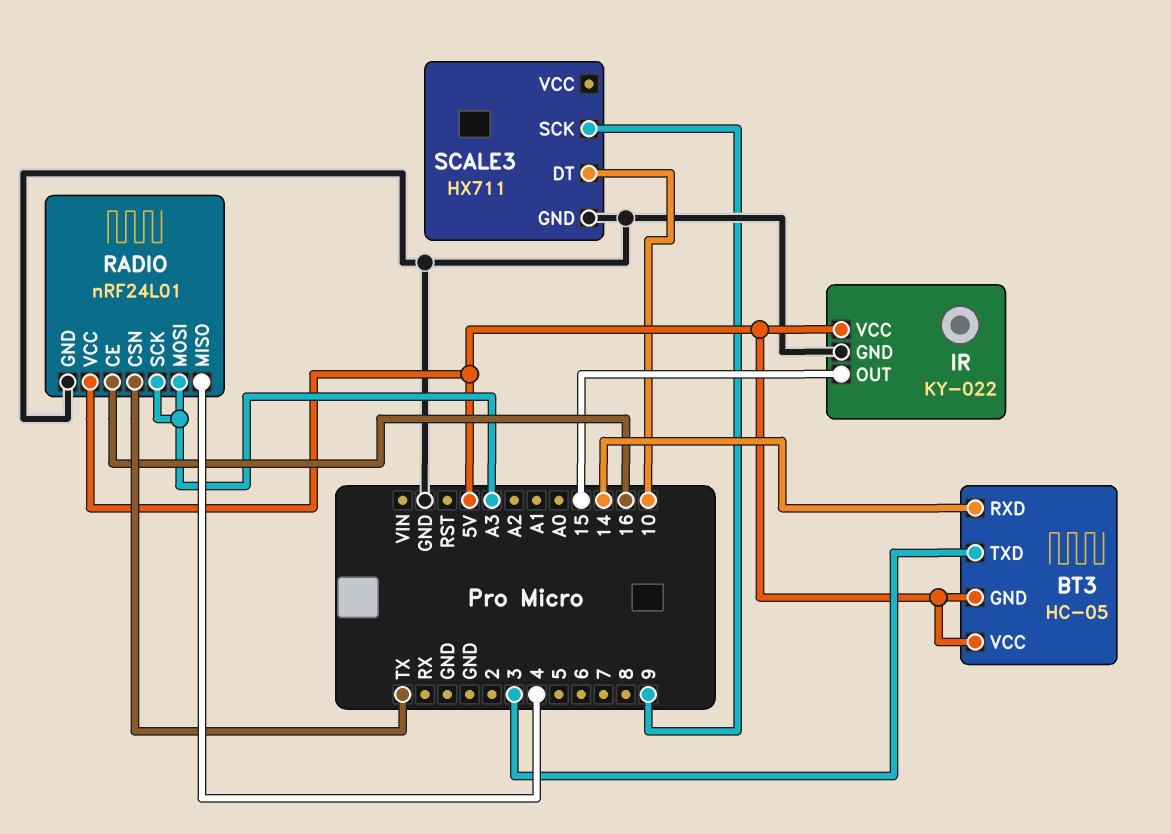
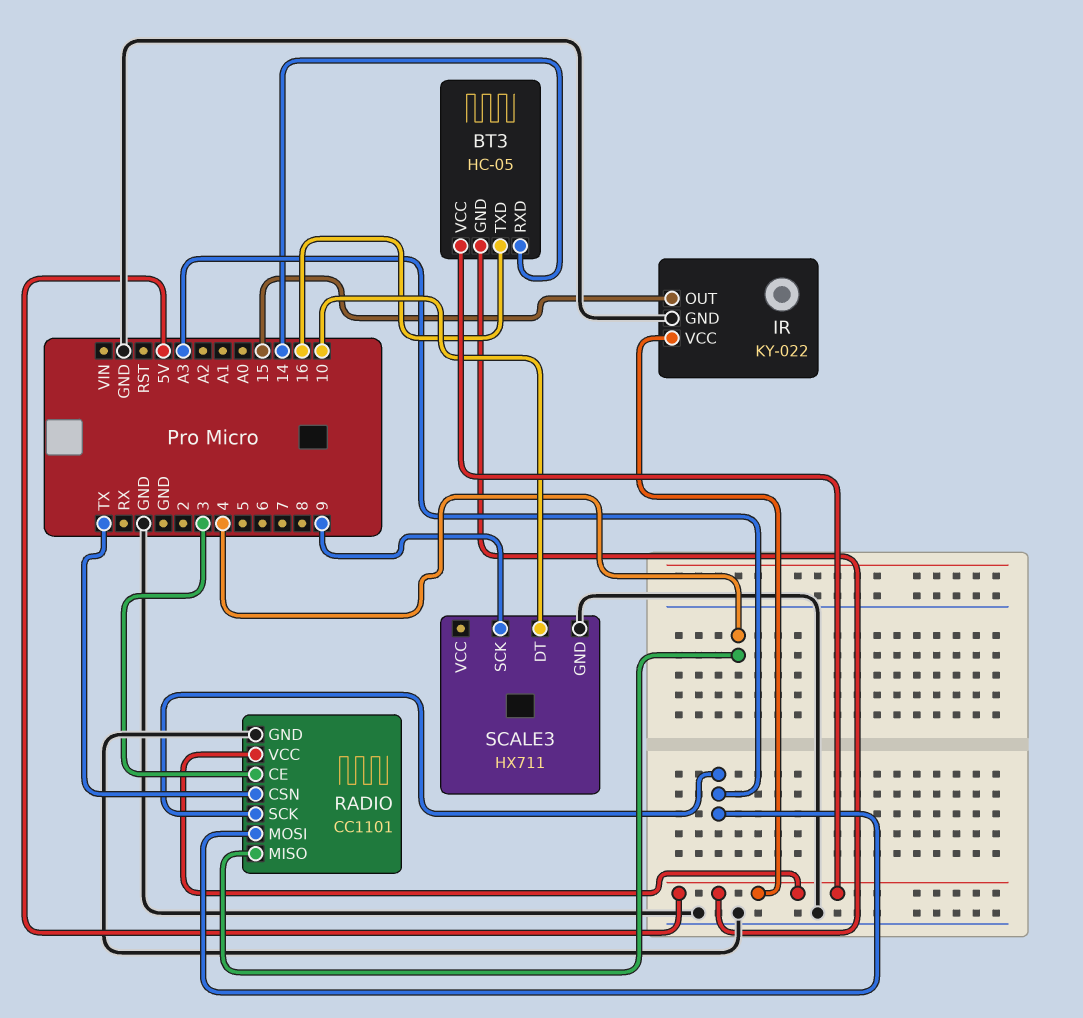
BT3 pin TXD: 3 -> 16
RADIO: nRF24L01 -> CC1101
RADIO pin CE: 16 -> 3

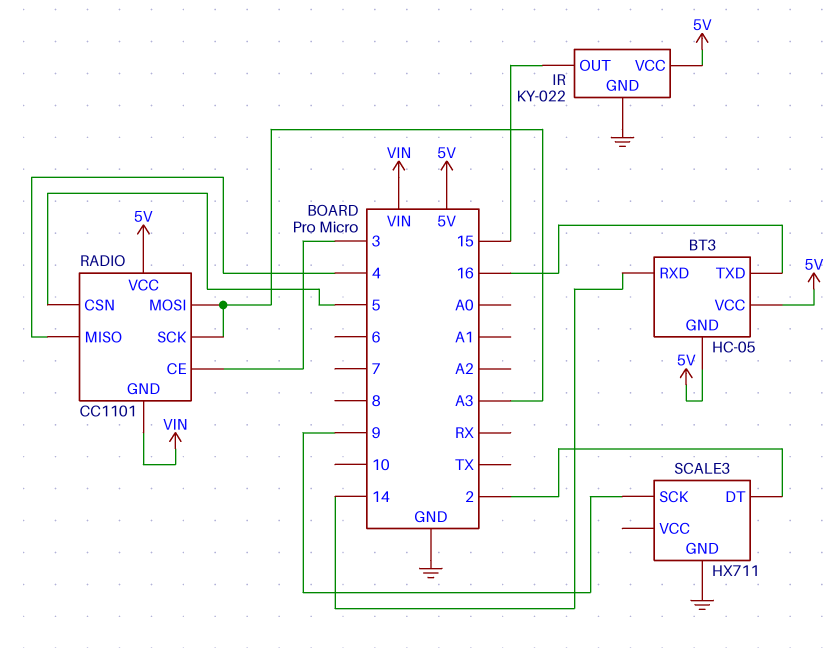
RADIO pin CSN: TX -> 5
RADIO pin GND: GND -> VIN
SCALE3 pin DT: 10 -> 2

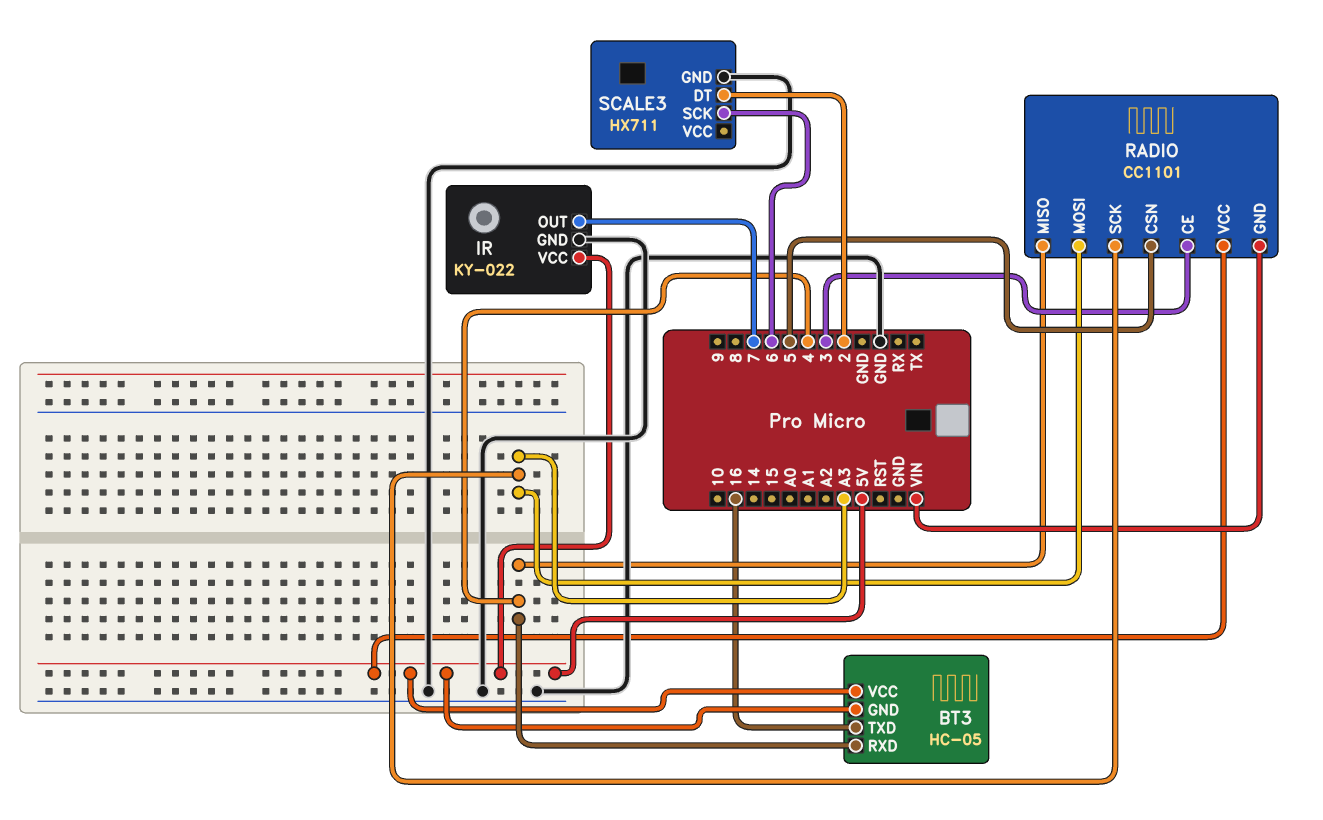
BT3 pin RXD: 14 -> 4
IR pin OUT: 15 -> 7
SCALE3 pin SCK: 9 -> 6

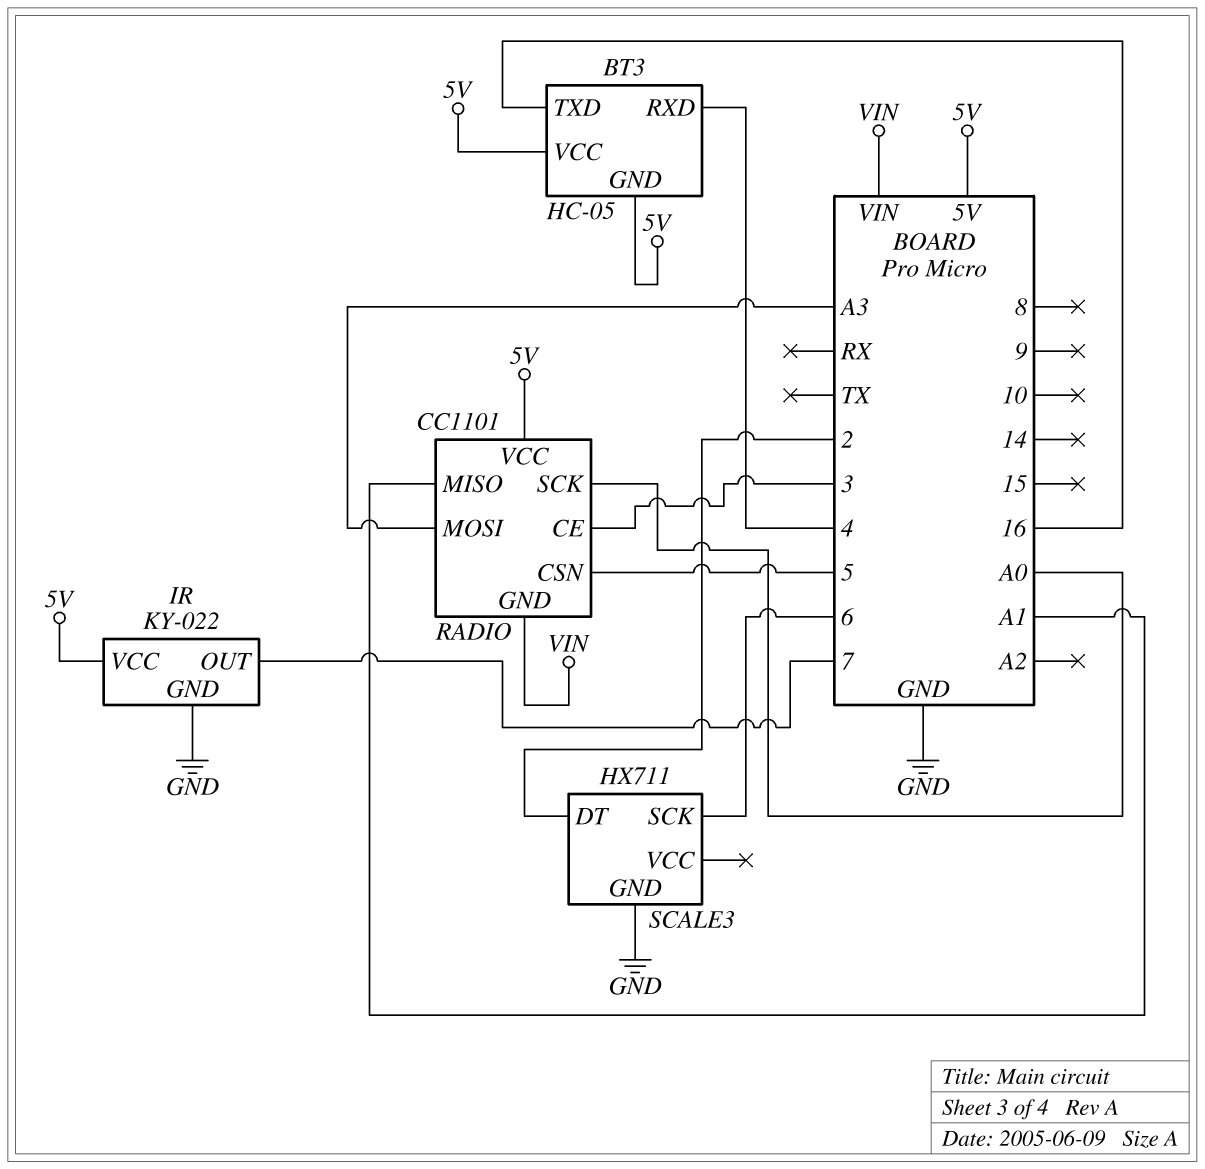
RADIO pin MISO: 4 -> A1
RADIO pin SCK: A3 -> A0

